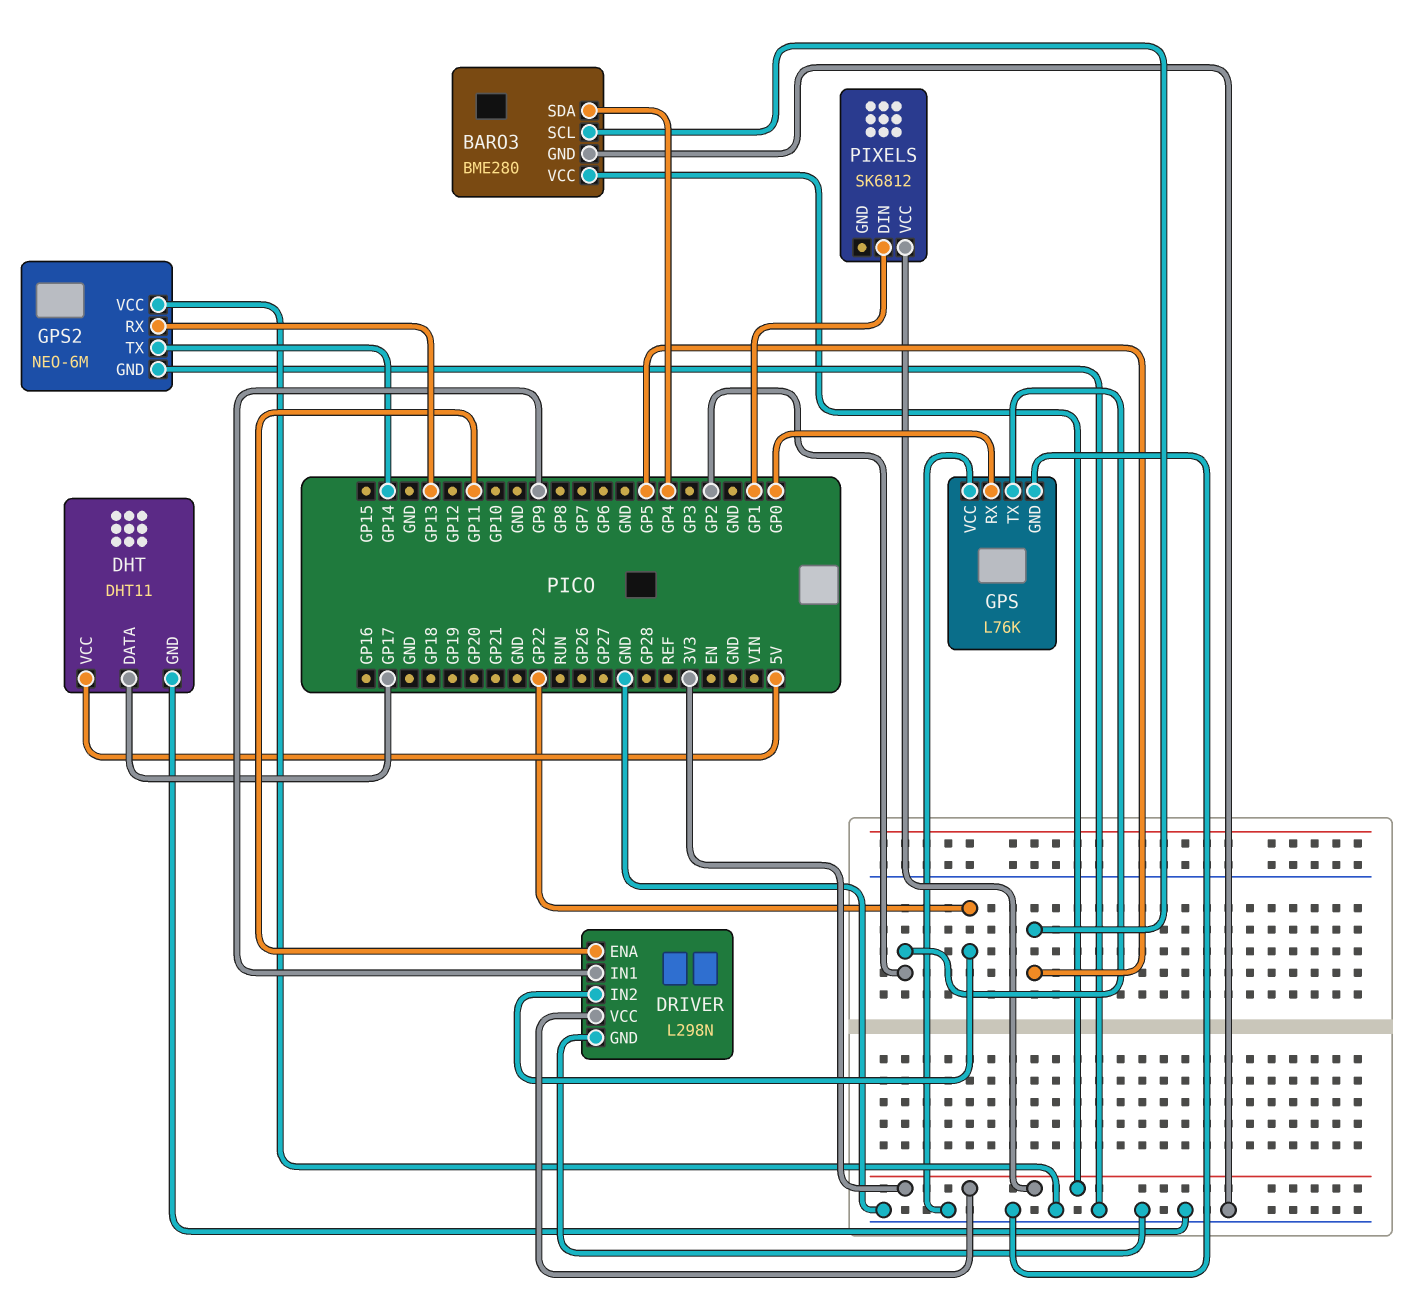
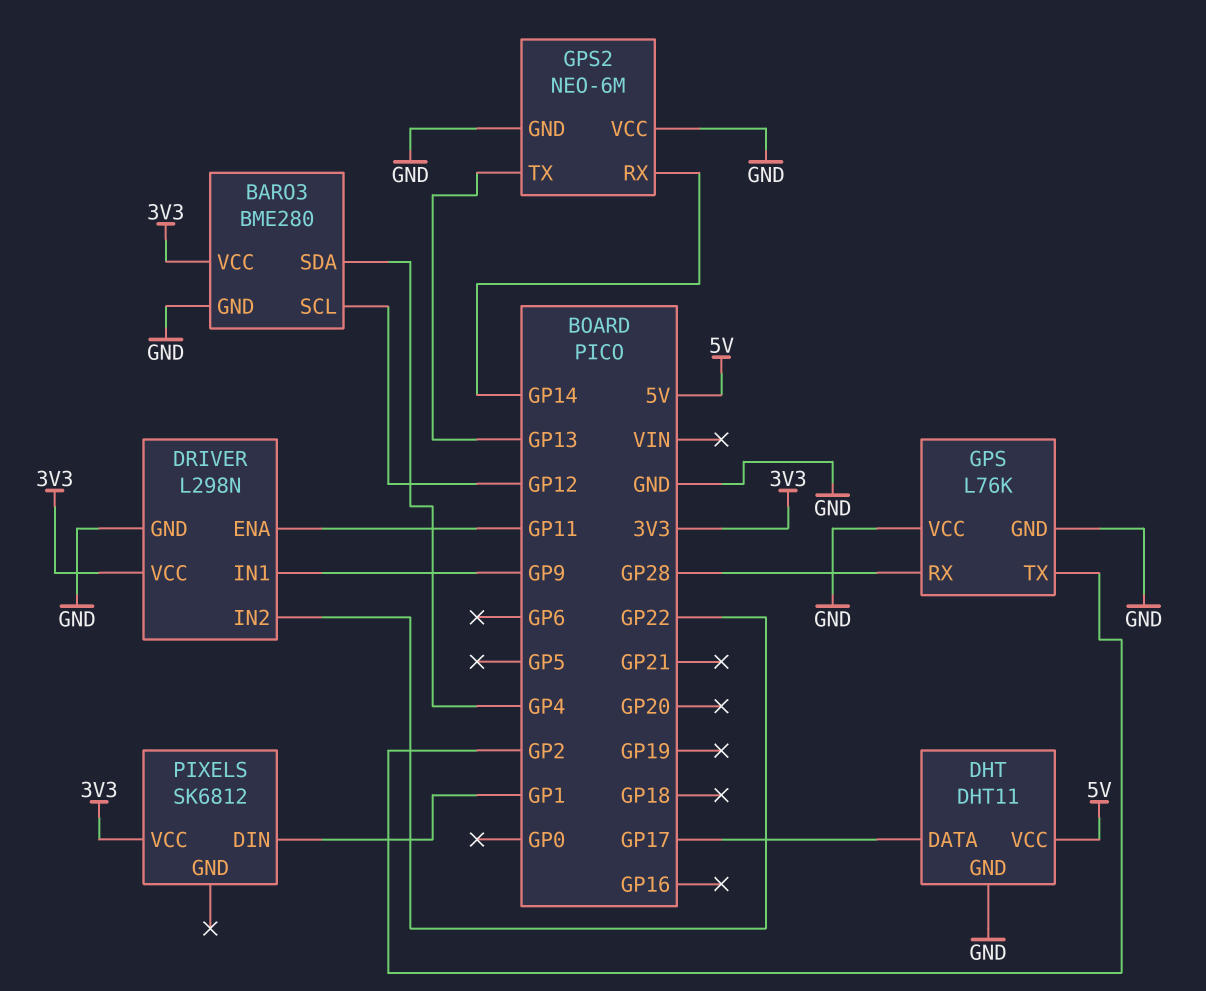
BARO3 pin SCL: GP5 -> GP12
GPS pin RX: GP0 -> GP28
GPS2 pin RX: GP13 -> GP14
GPS2 pin TX: GP14 -> GP13

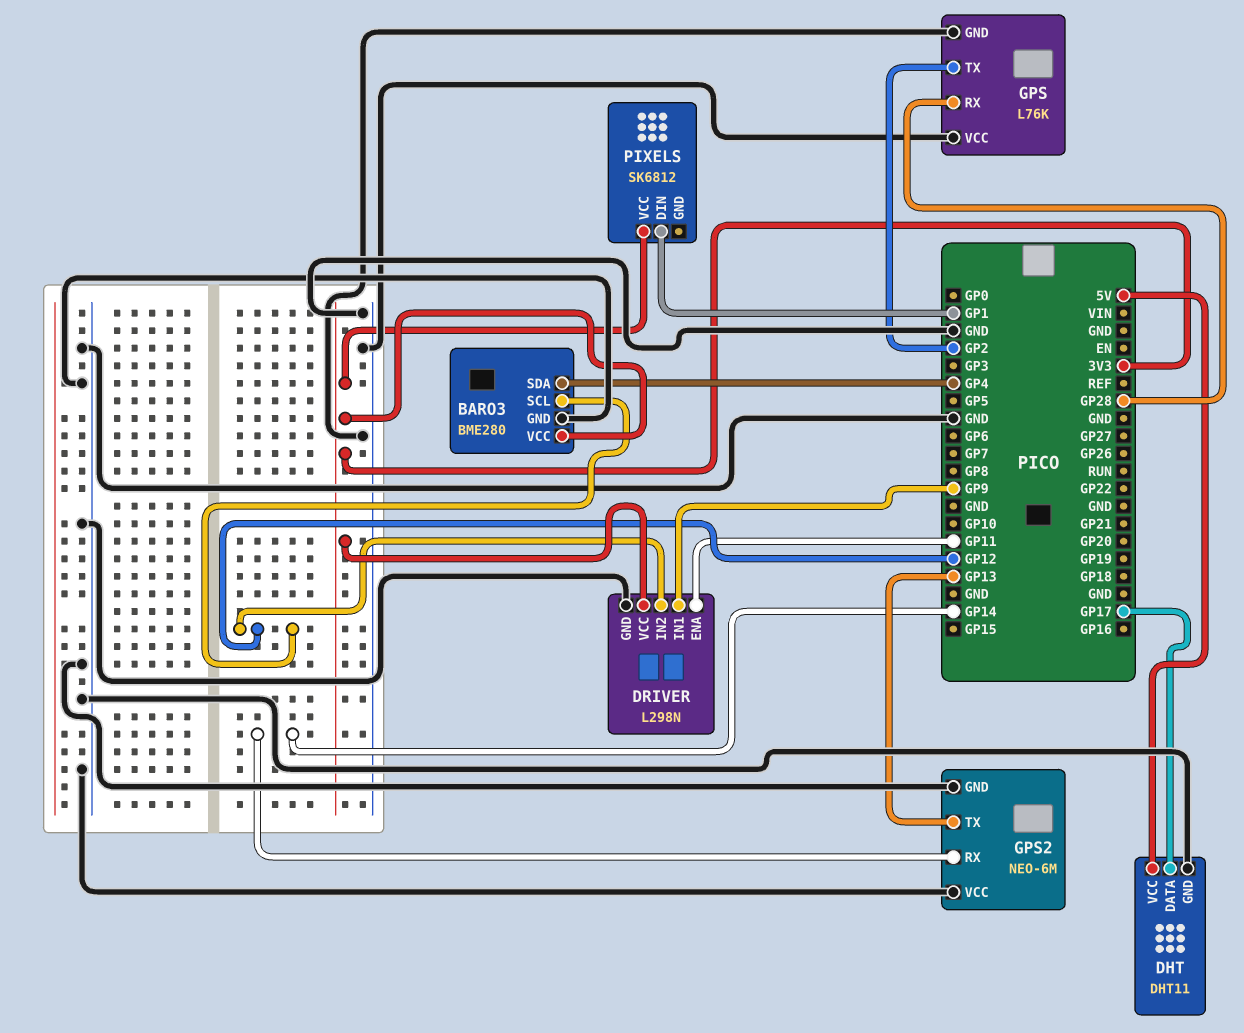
DRIVER pin IN2: GP22 -> GP12

